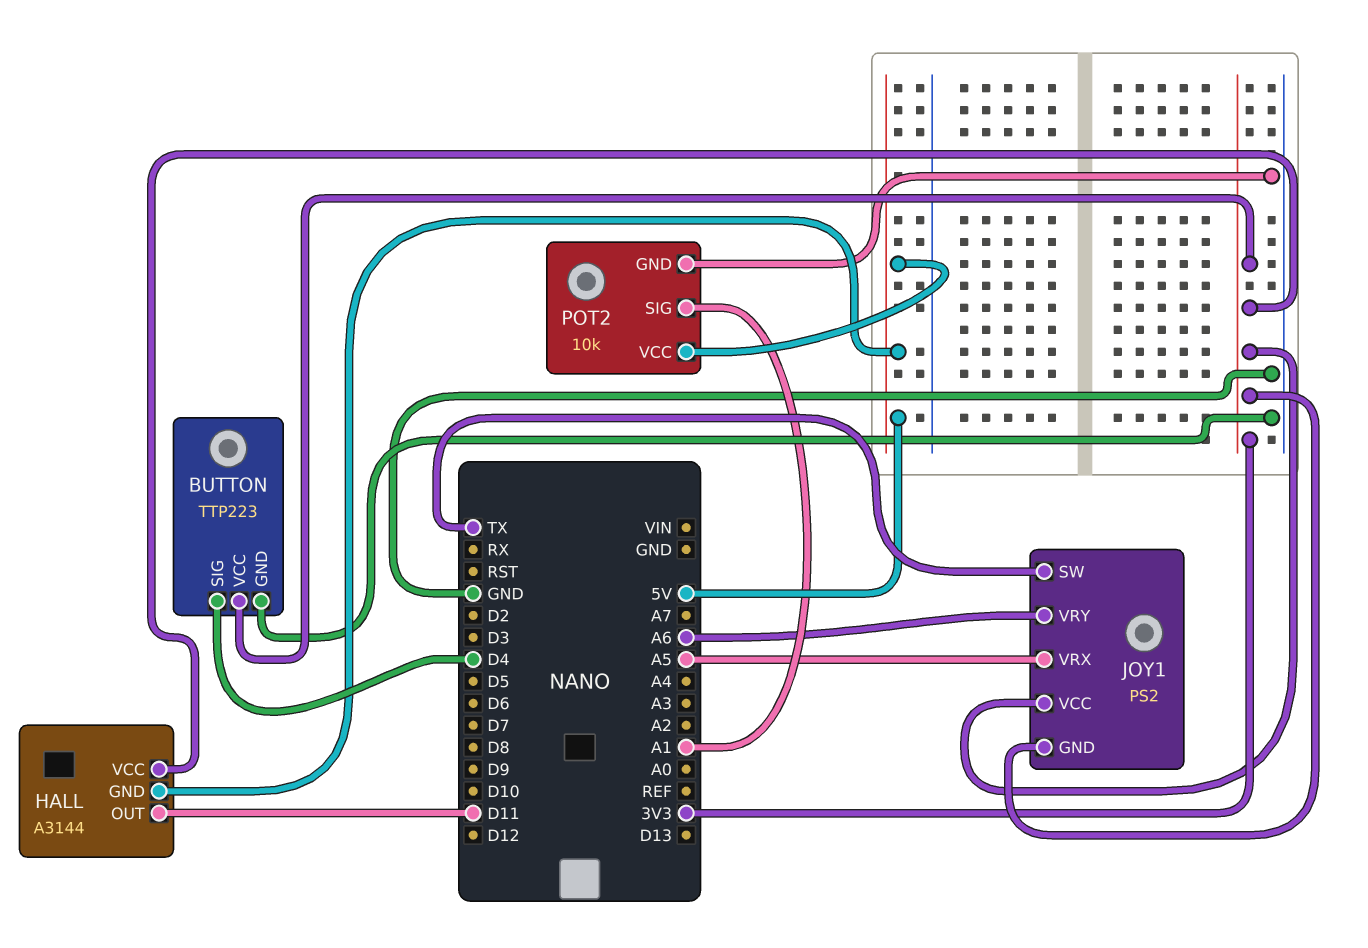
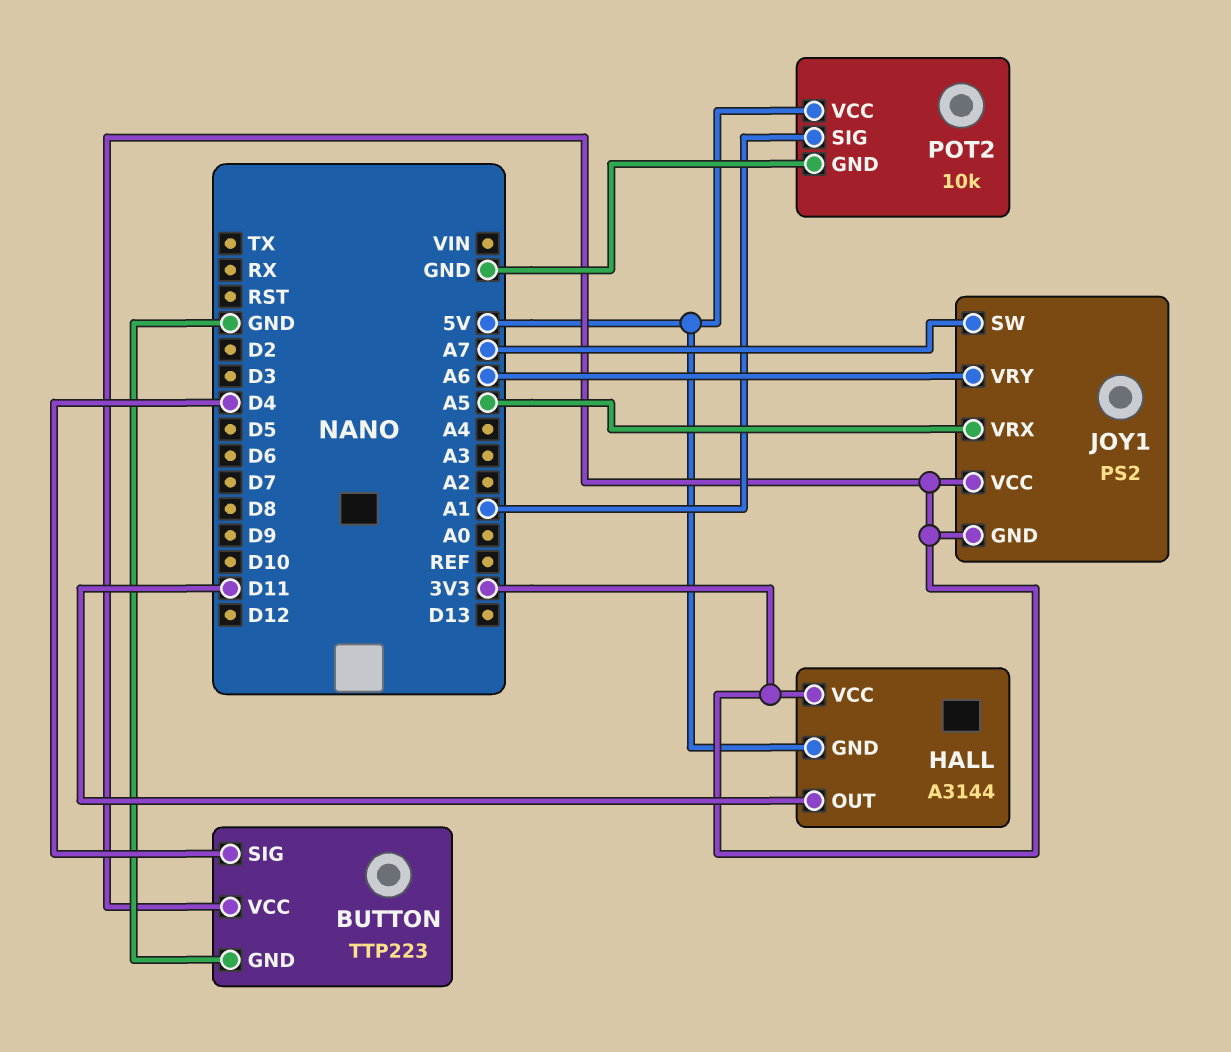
JOY1 pin SW: TX -> A7

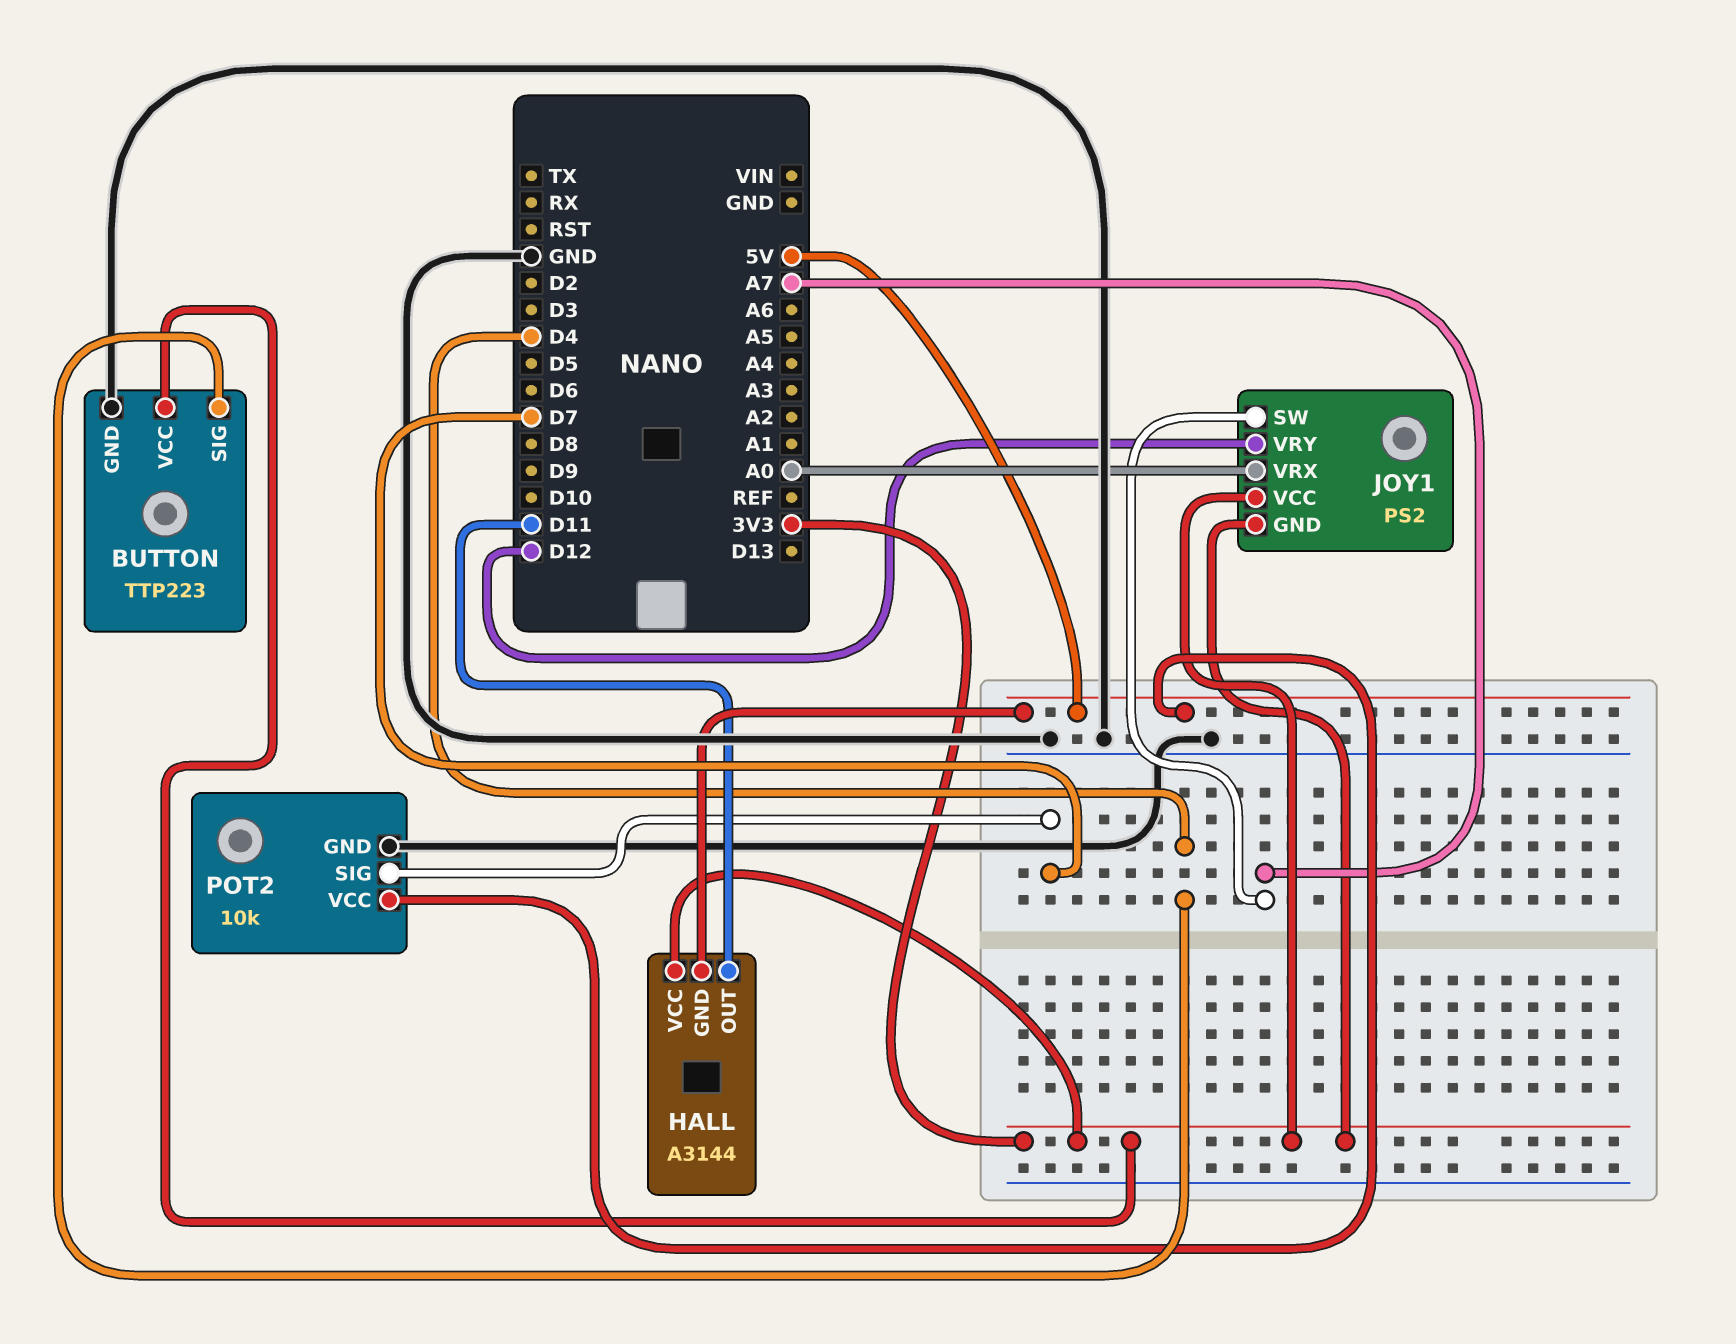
JOY1 pin VRX: A5 -> A0
JOY1 pin VRY: A6 -> D12
POT2 pin SIG: A1 -> D7

